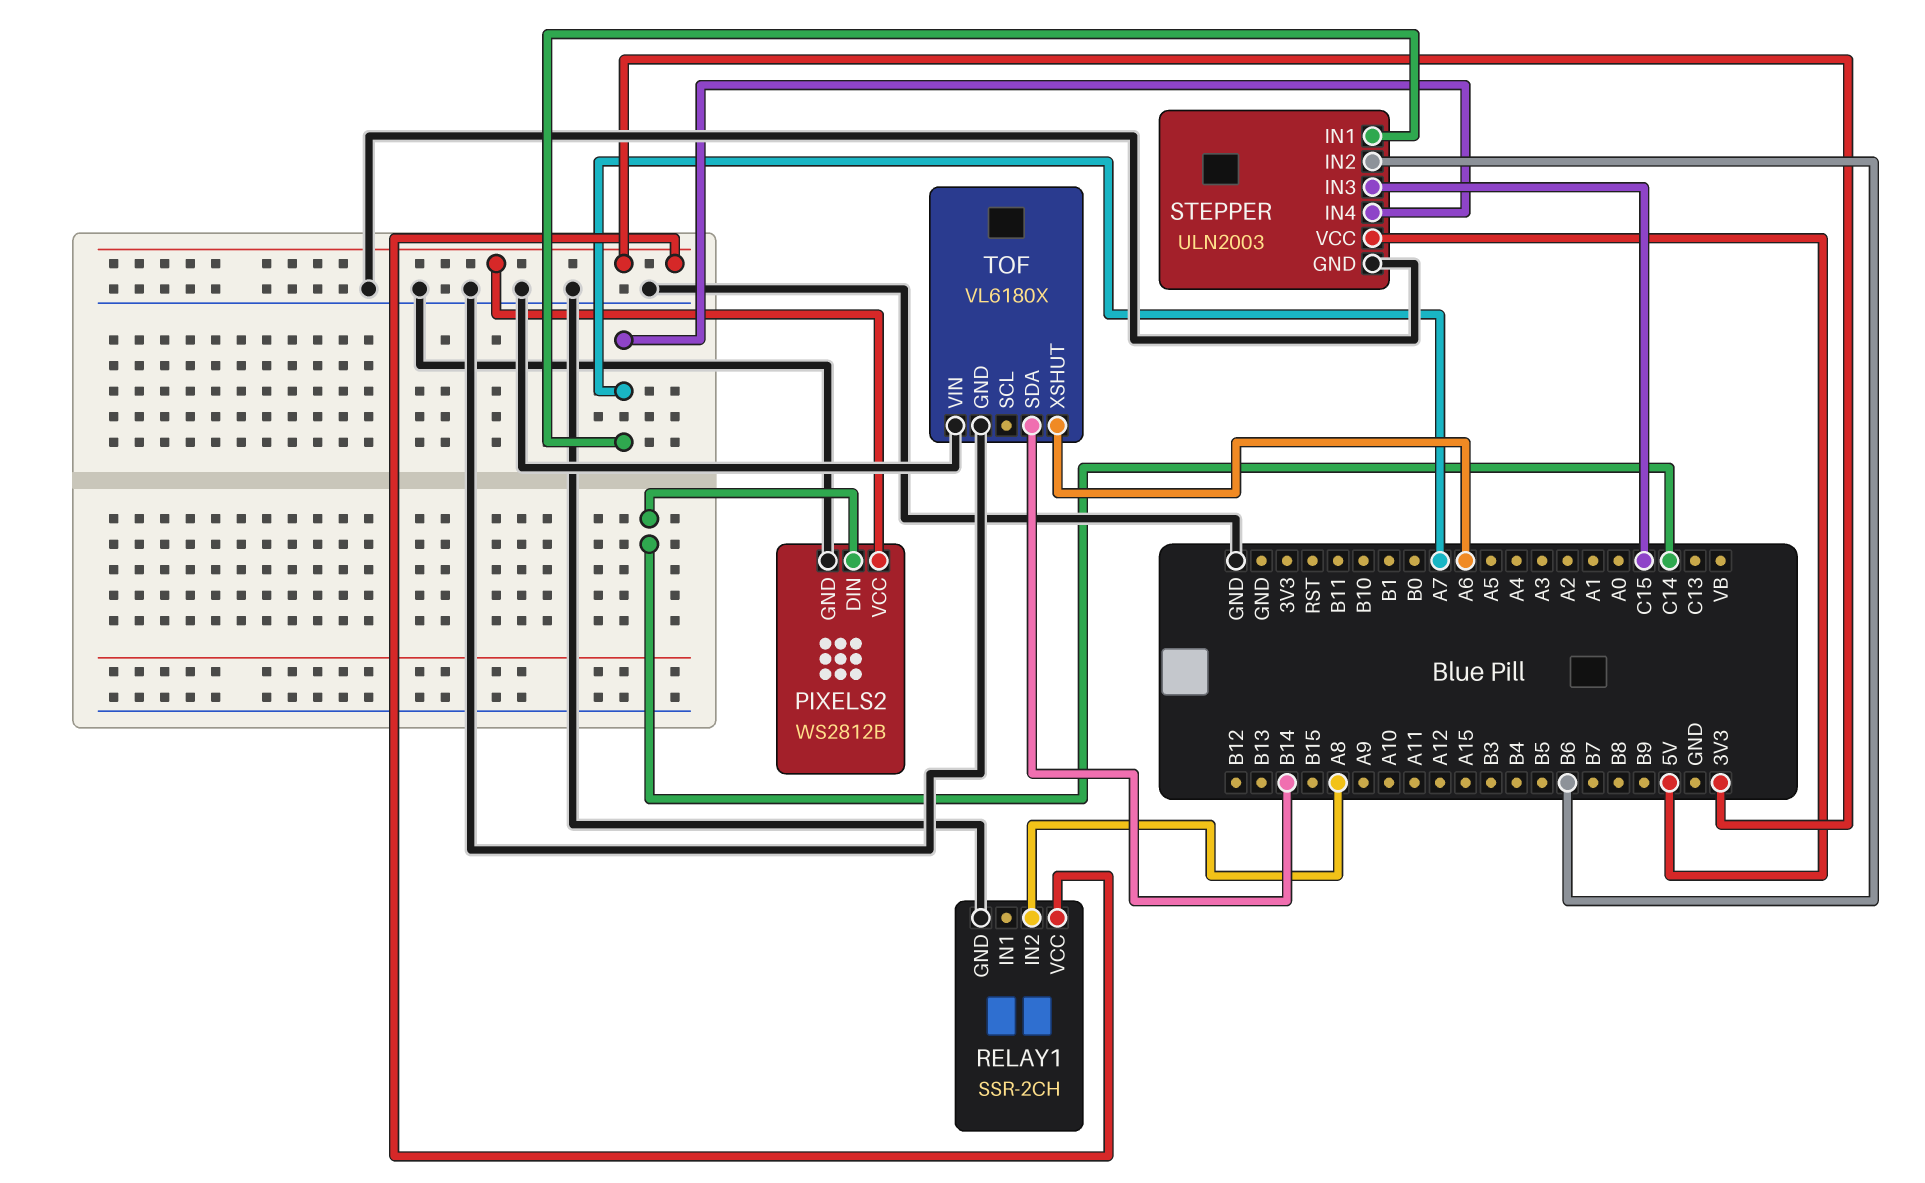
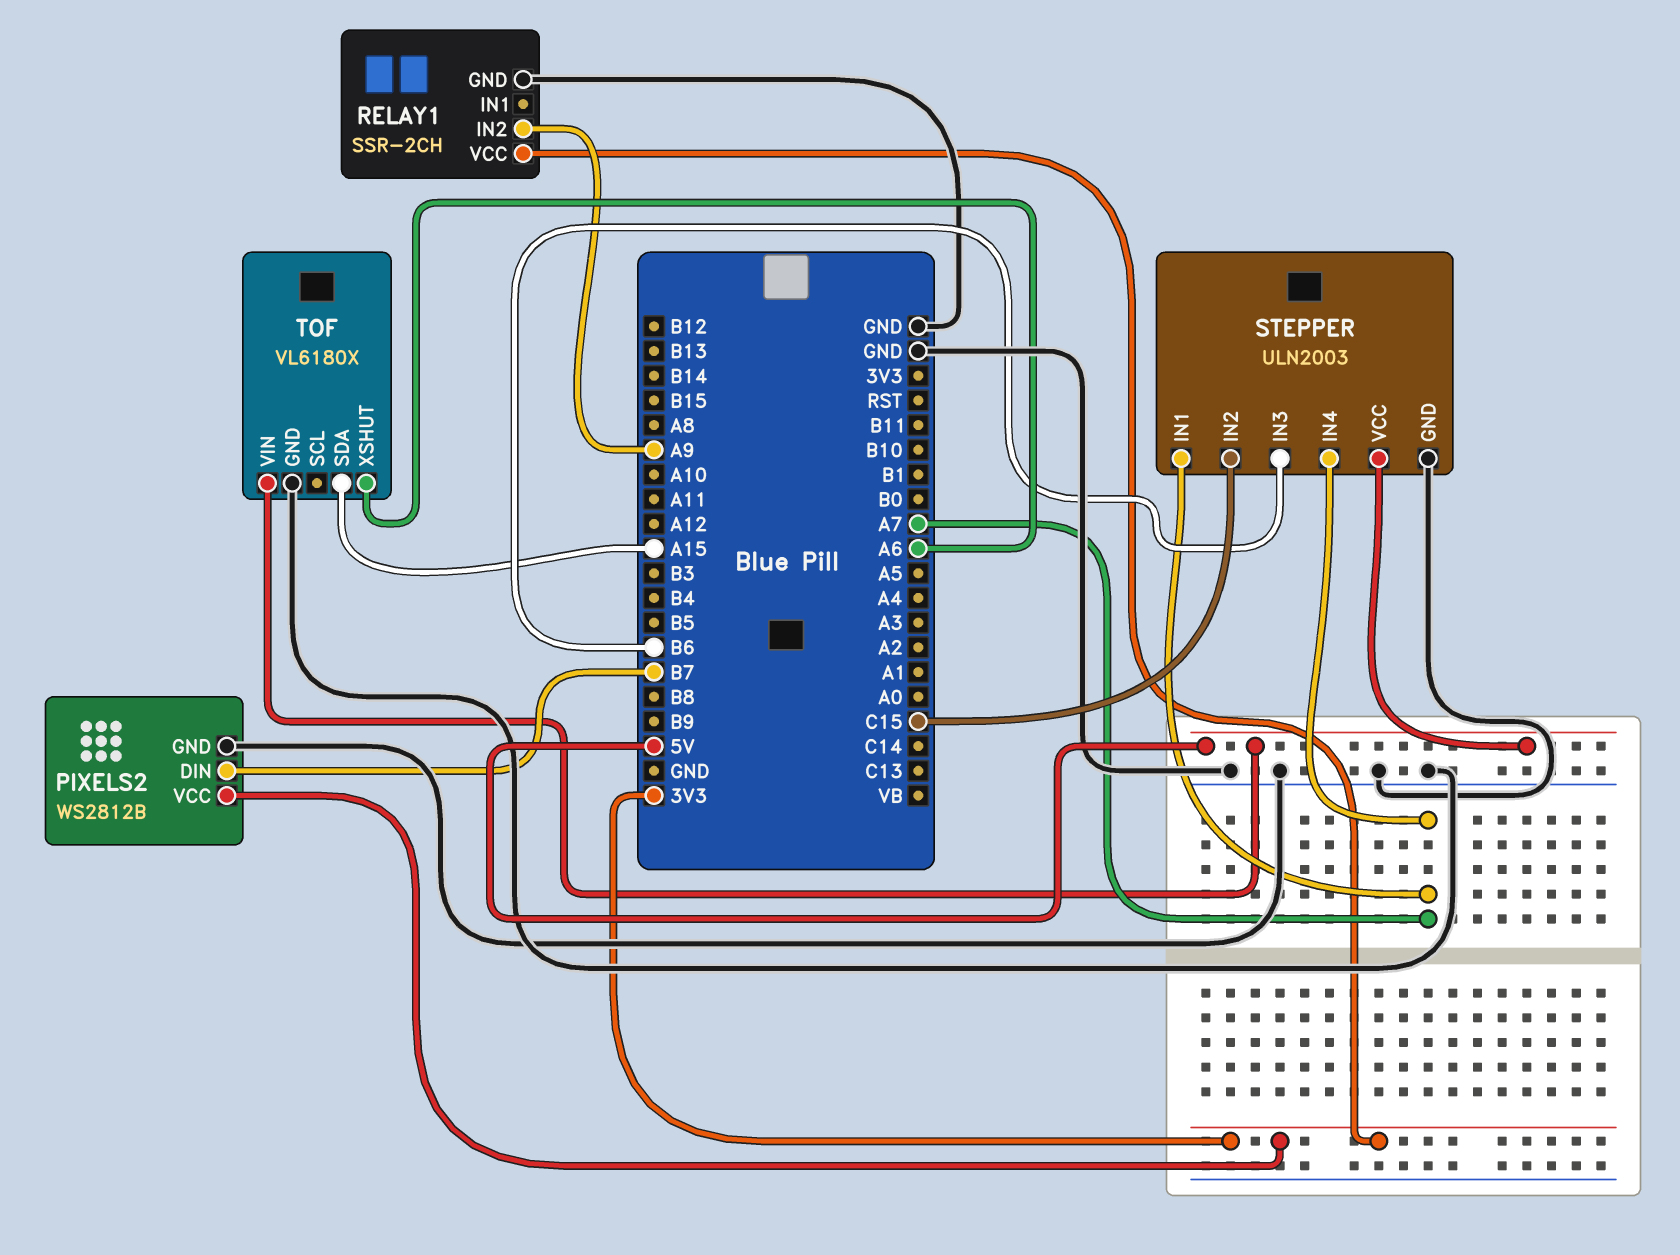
PIXELS2 pin DIN: C14 -> B7
RELAY1 pin IN2: A8 -> A9
STEPPER pin IN2: B6 -> C15
STEPPER pin IN3: C15 -> B6
TOF pin SDA: B14 -> A15
TOF pin VIN: GND -> 5V

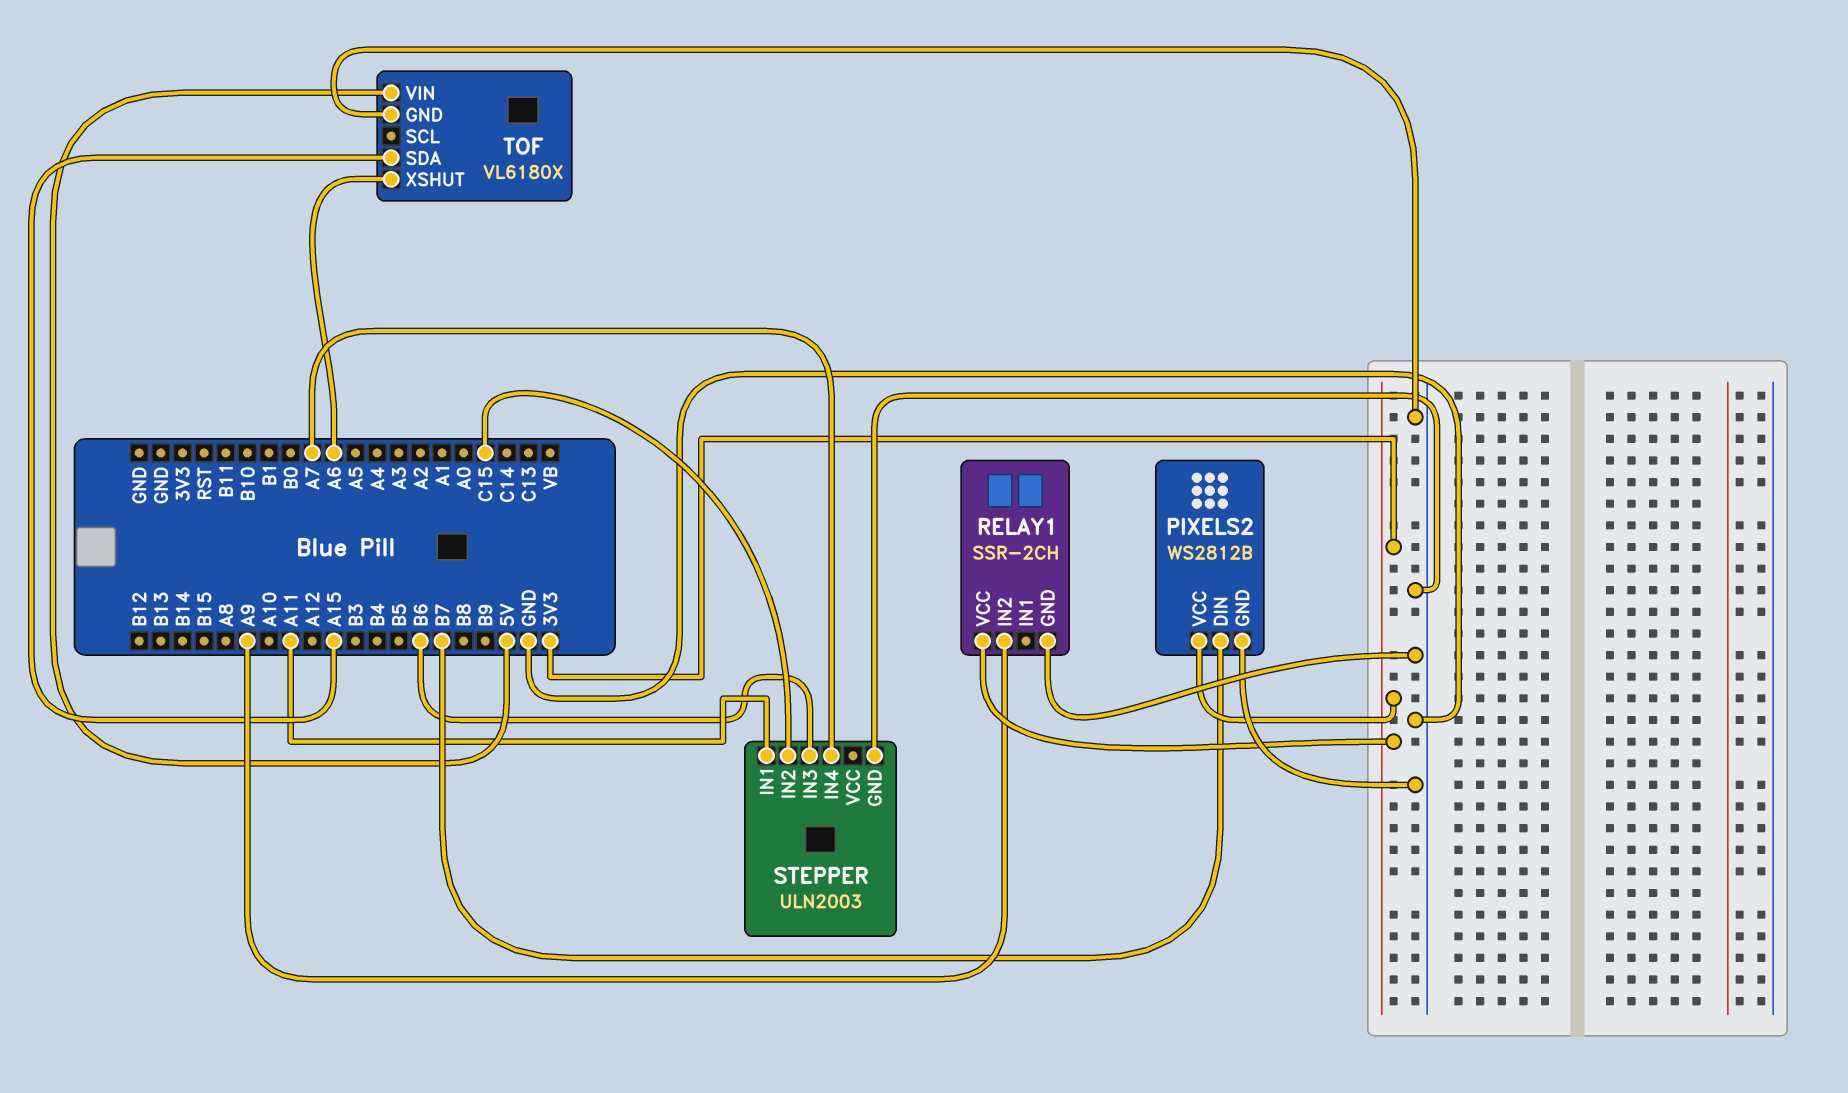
STEPPER pin IN1: A7 -> A11
STEPPER pin VCC: 5V -> none

